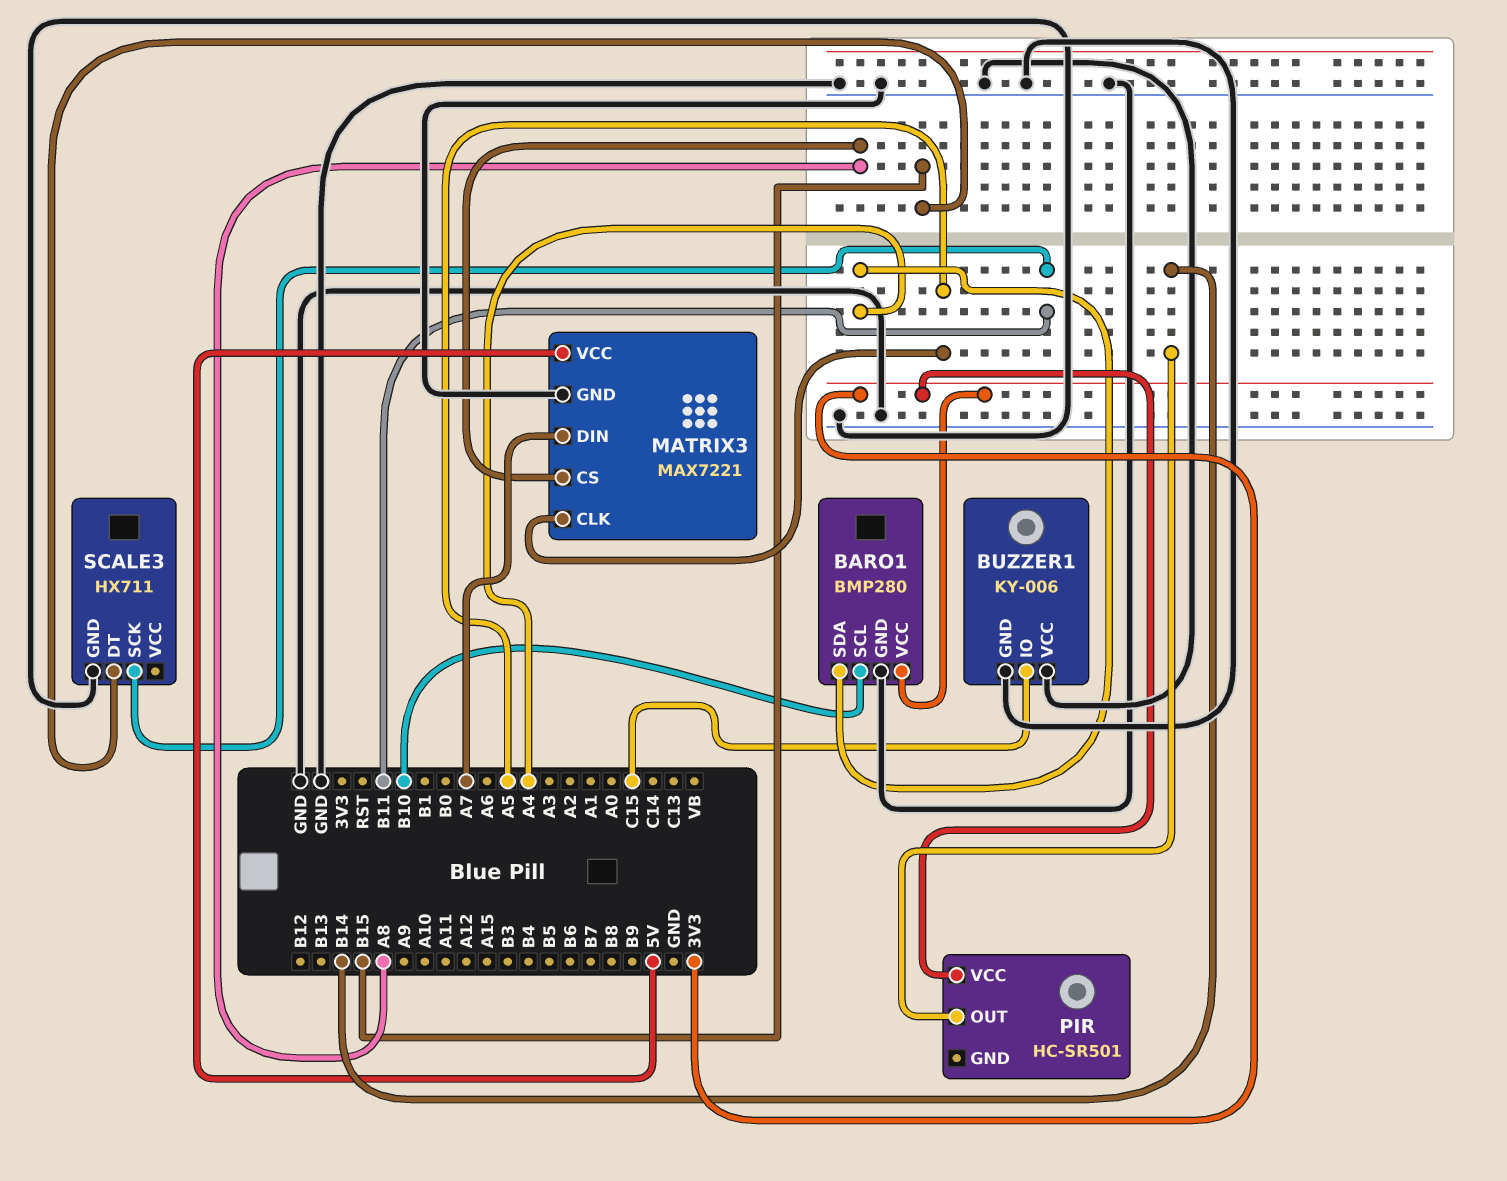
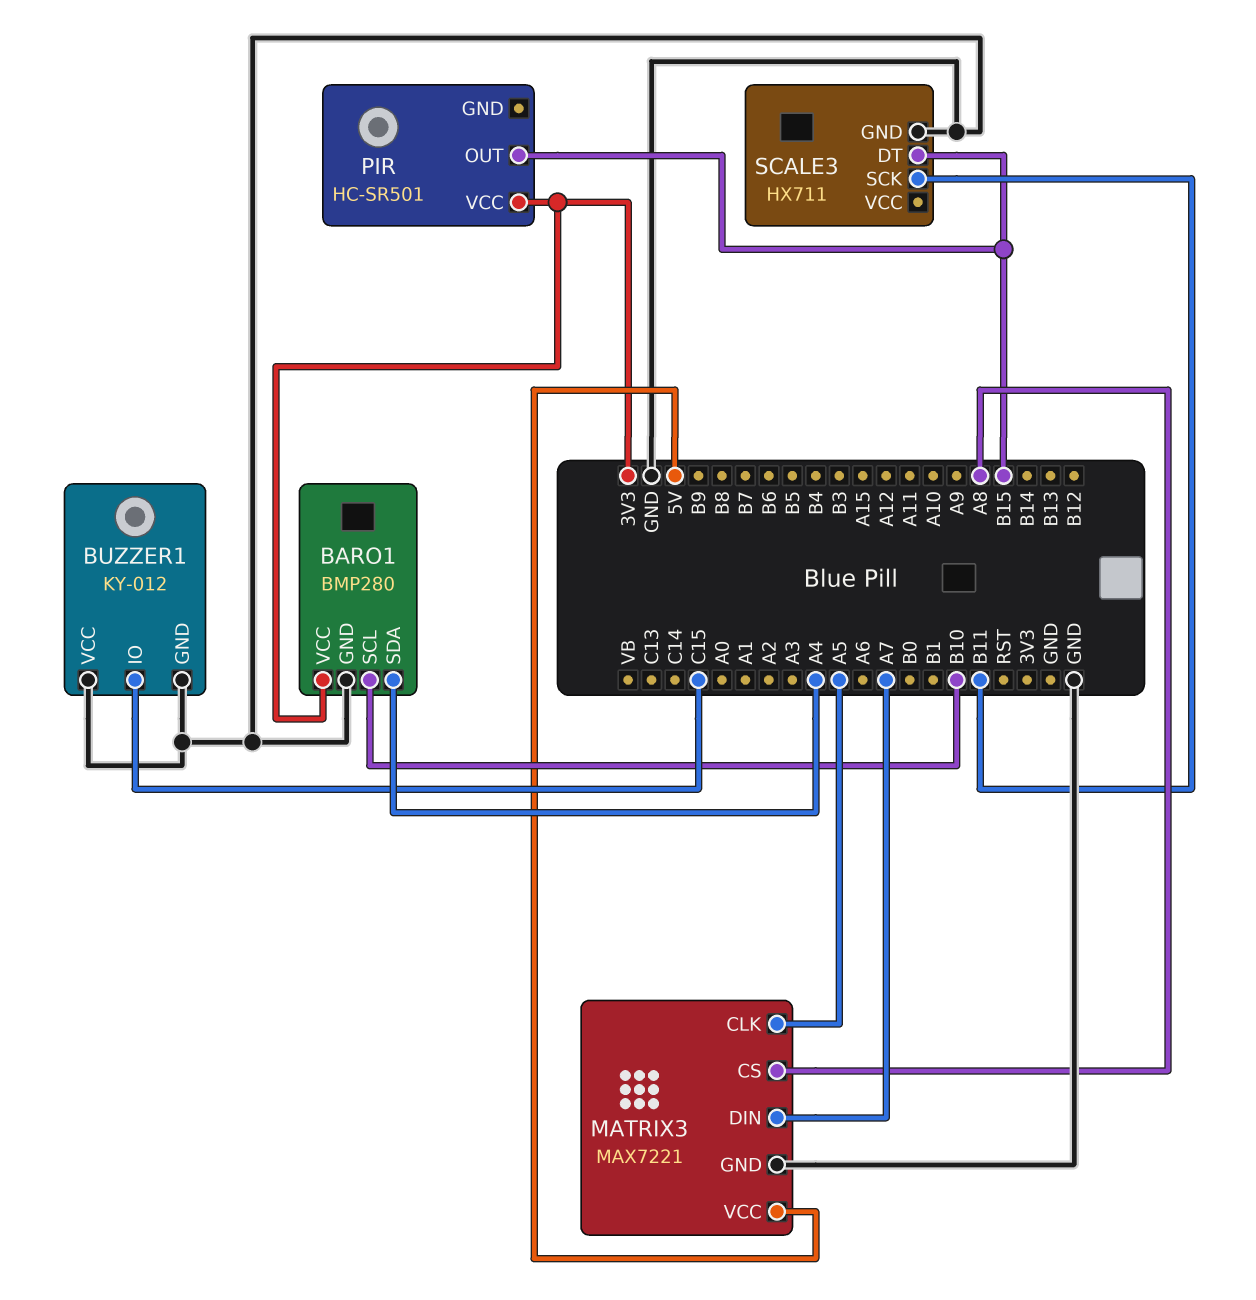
BUZZER1: KY-006 -> KY-012
PIR pin OUT: B14 -> B15

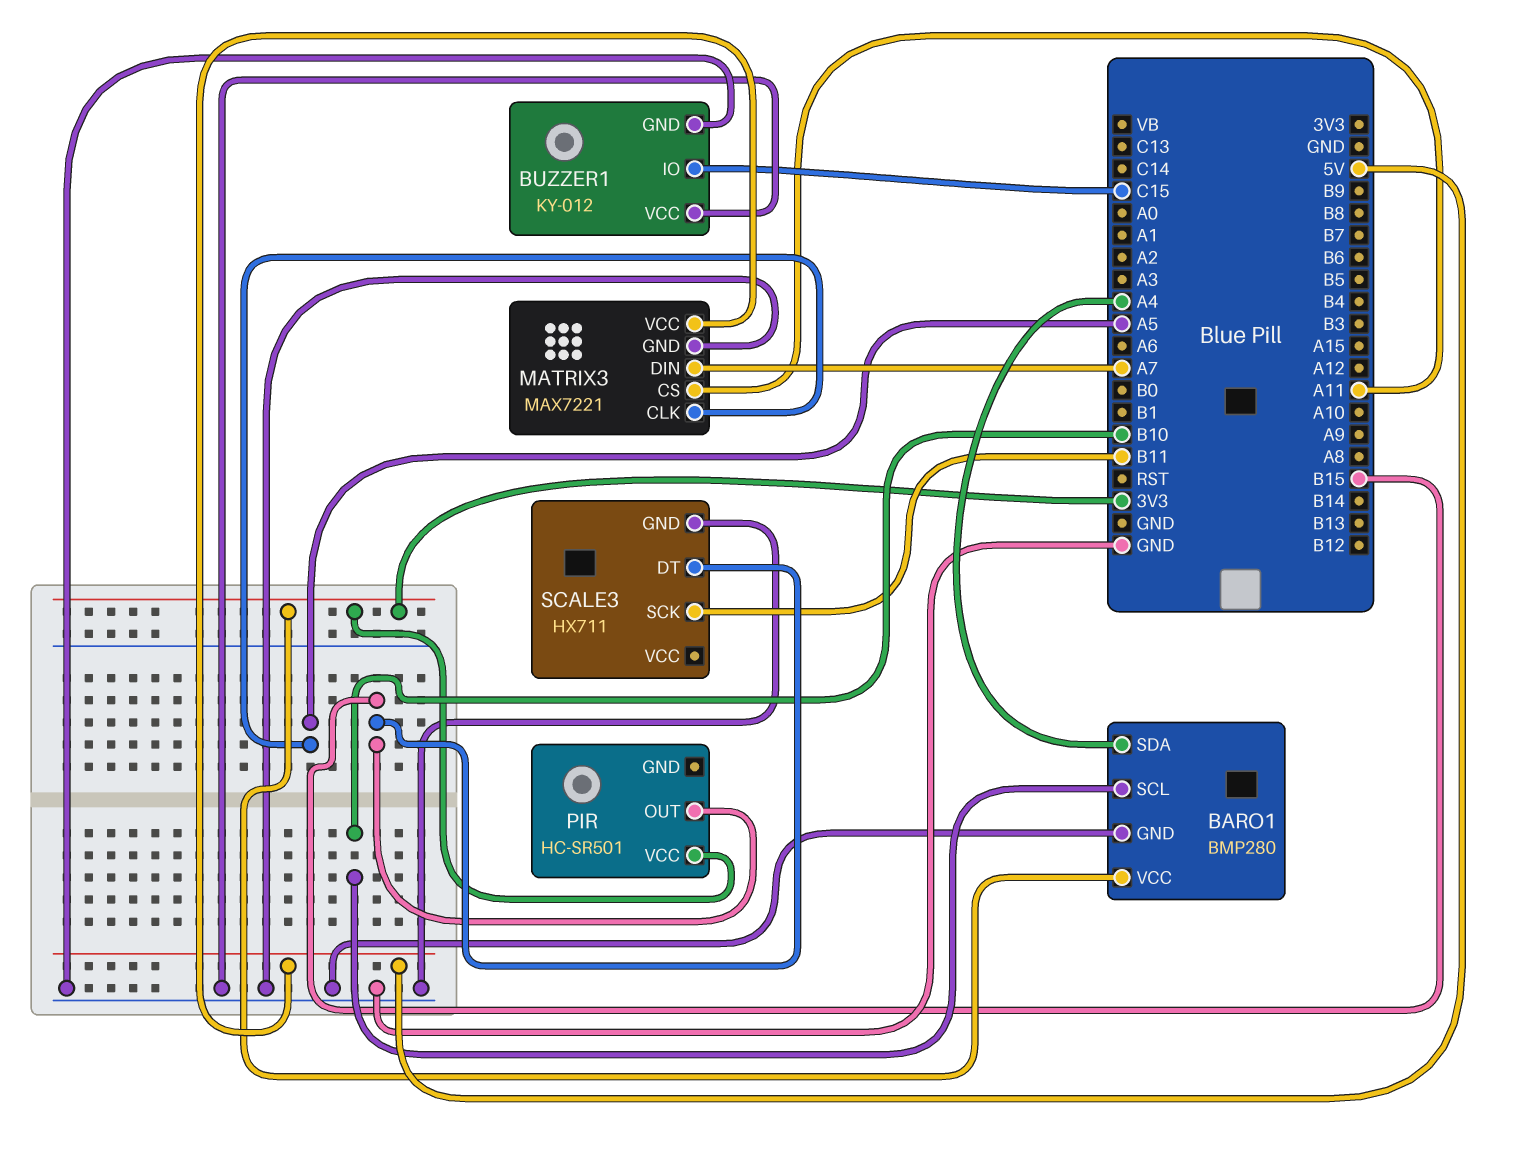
MATRIX3 pin CS: A8 -> A11

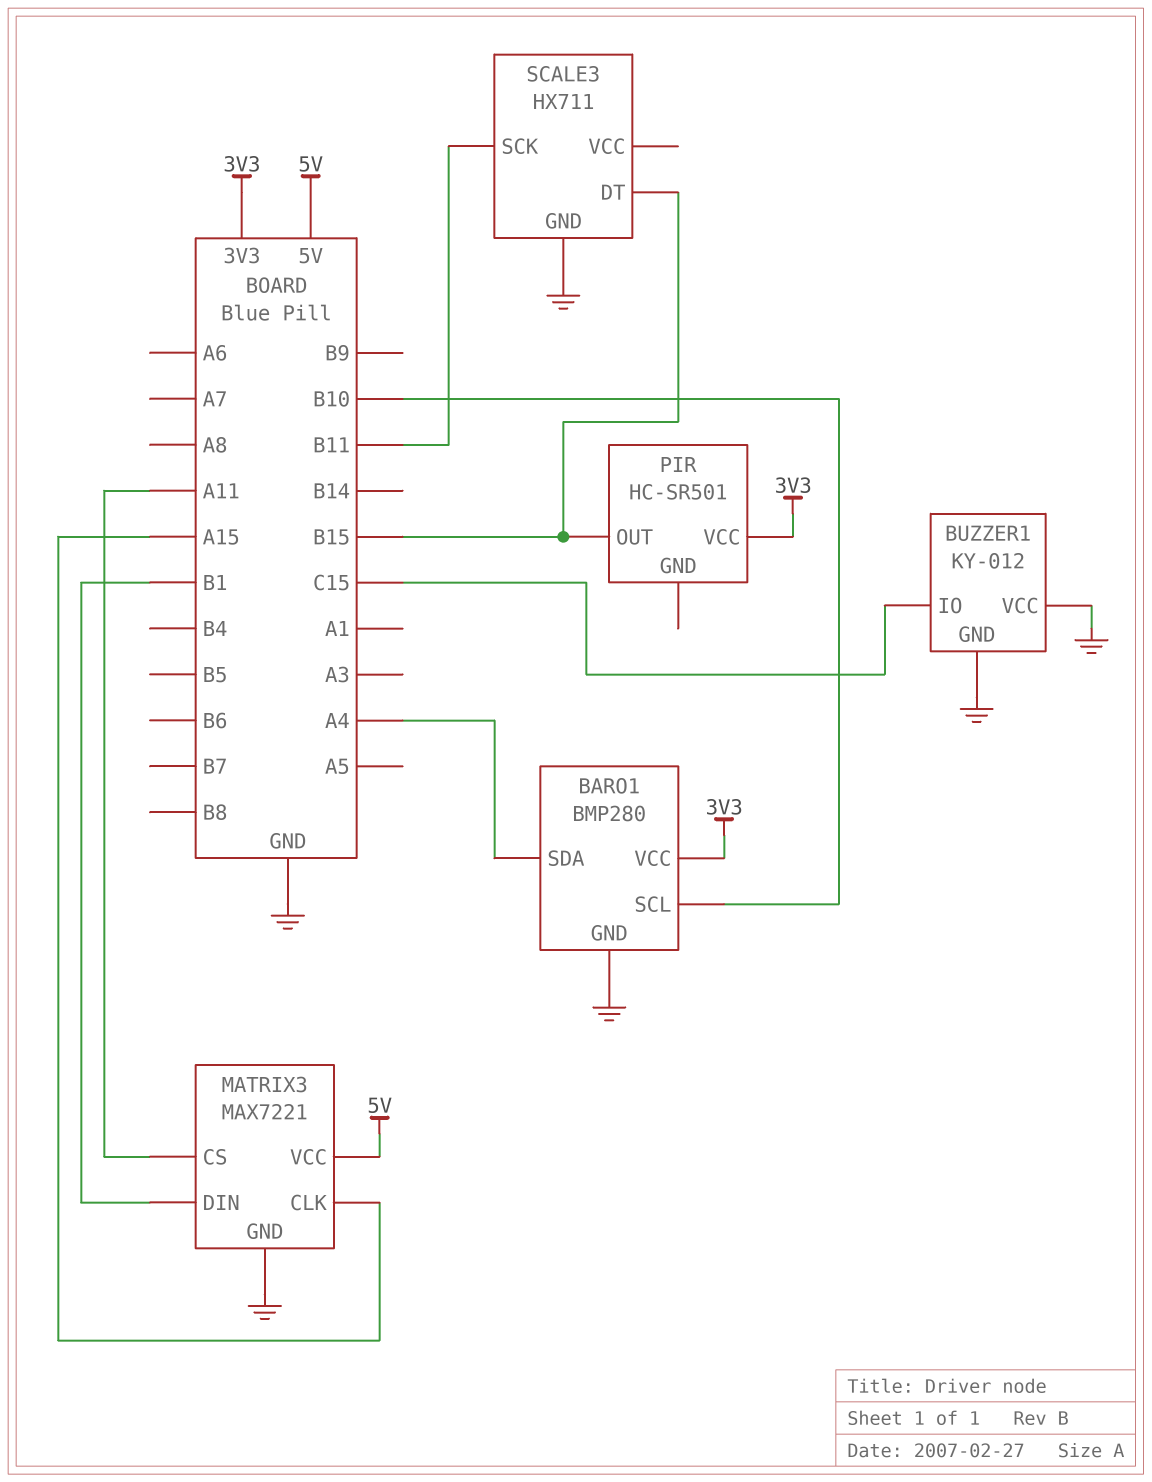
MATRIX3 pin CLK: A5 -> A15
MATRIX3 pin DIN: A7 -> B1

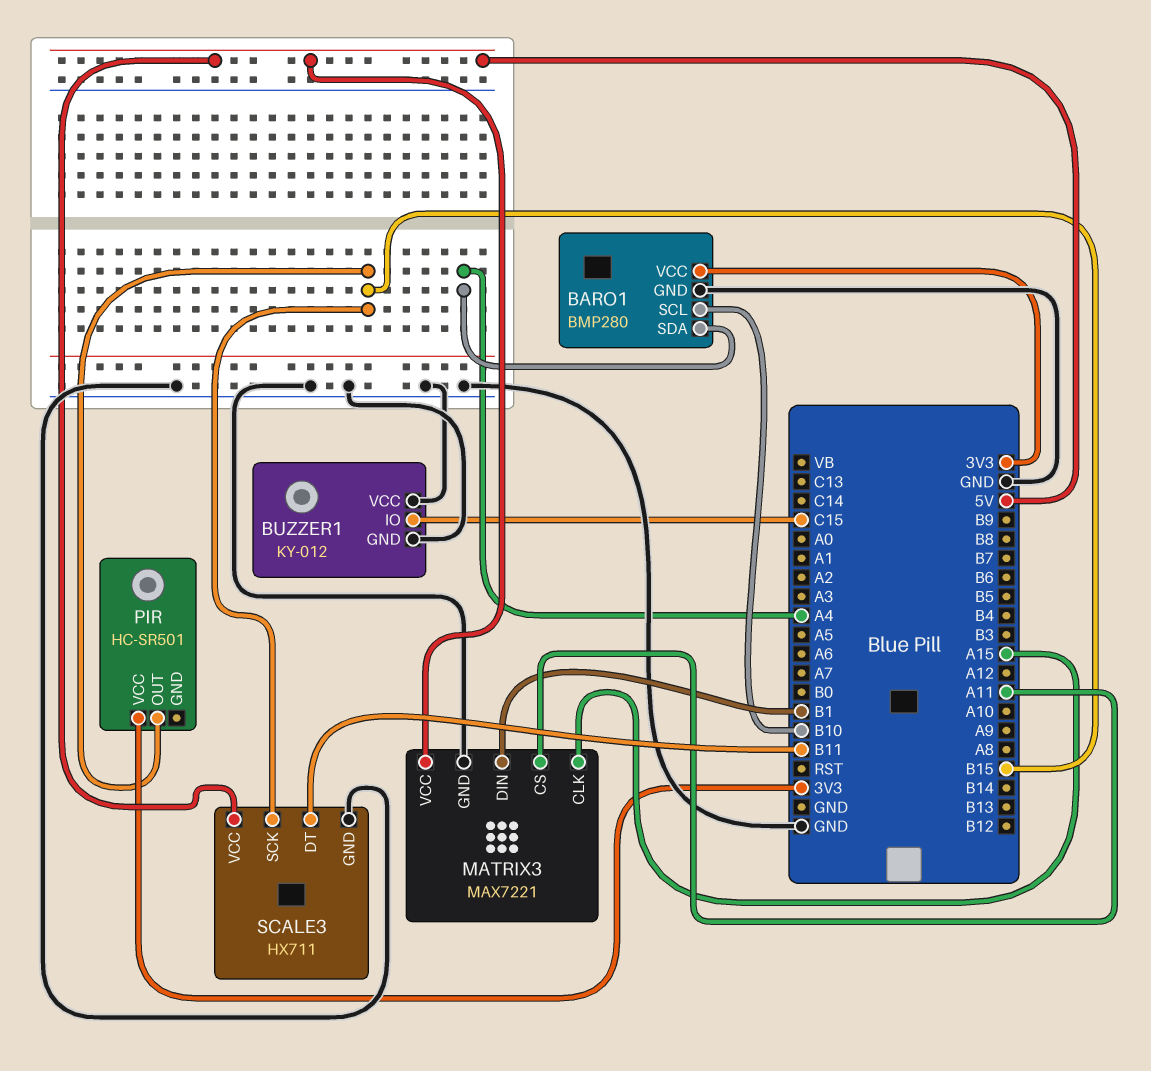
SCALE3 pin DT: B15 -> B11
SCALE3 pin SCK: B11 -> B15
SCALE3 pin VCC: none -> 5V

